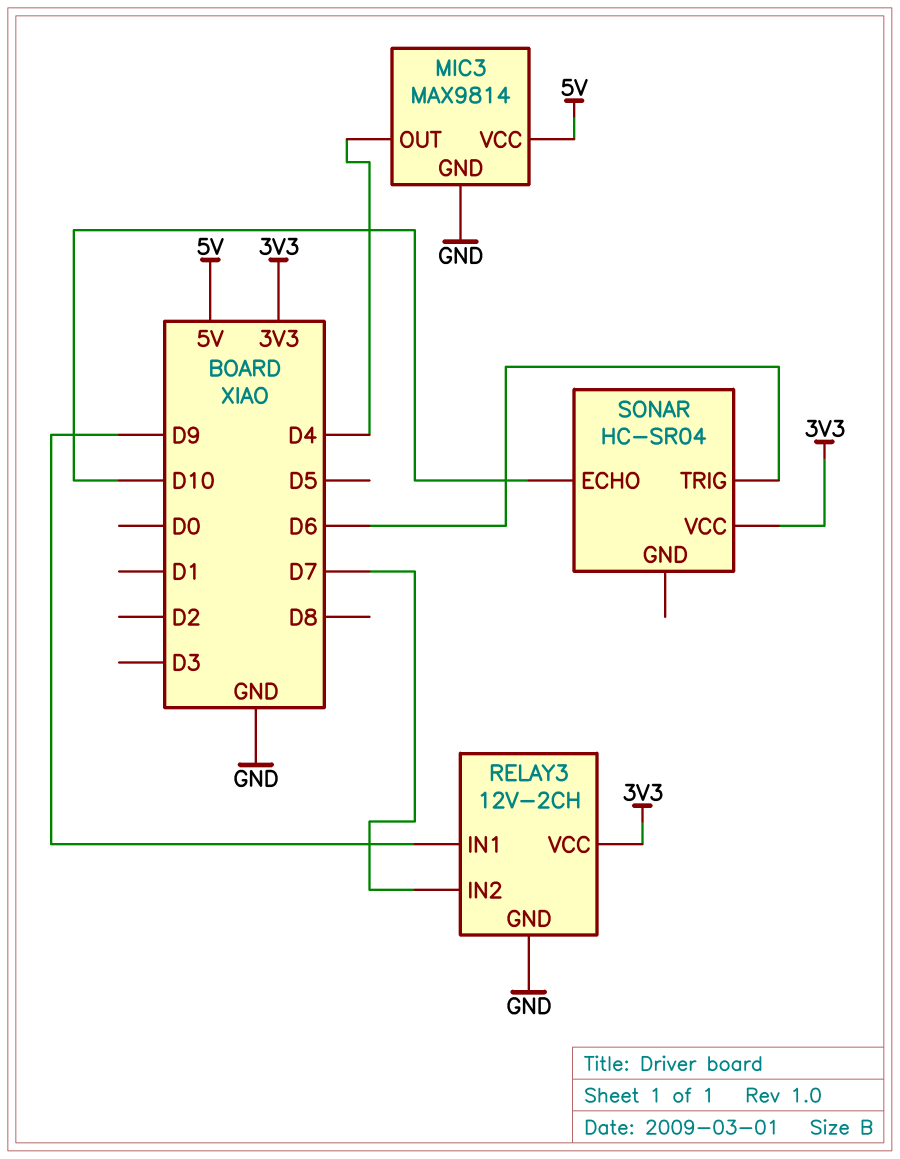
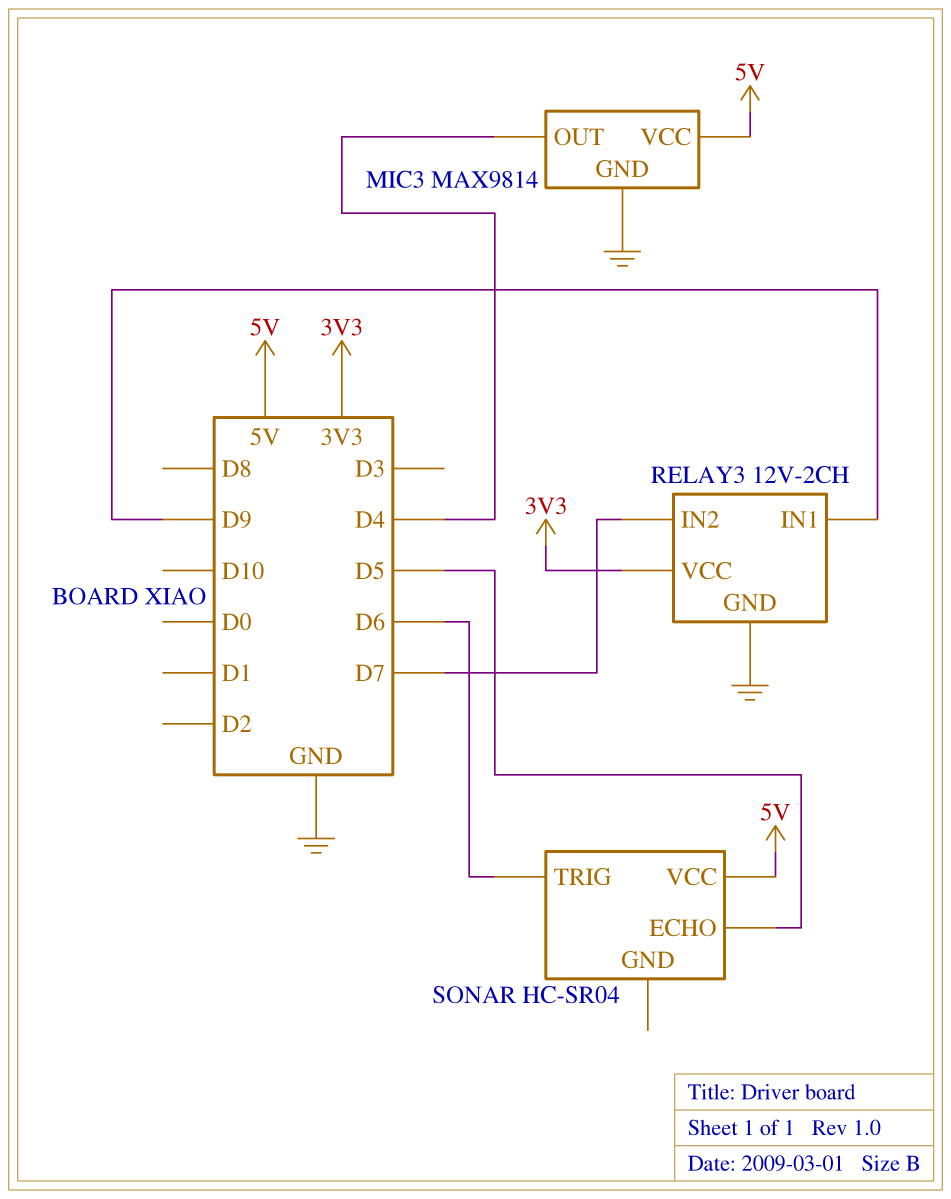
SONAR pin ECHO: D10 -> D5
SONAR pin VCC: 3V3 -> 5V

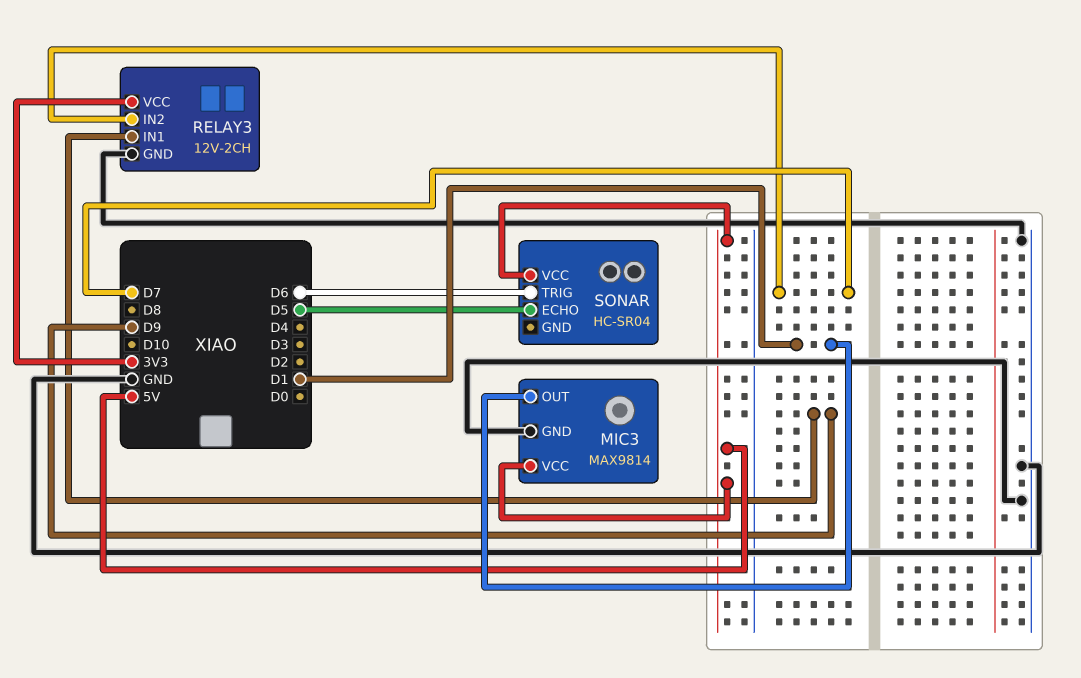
MIC3 pin OUT: D4 -> D1

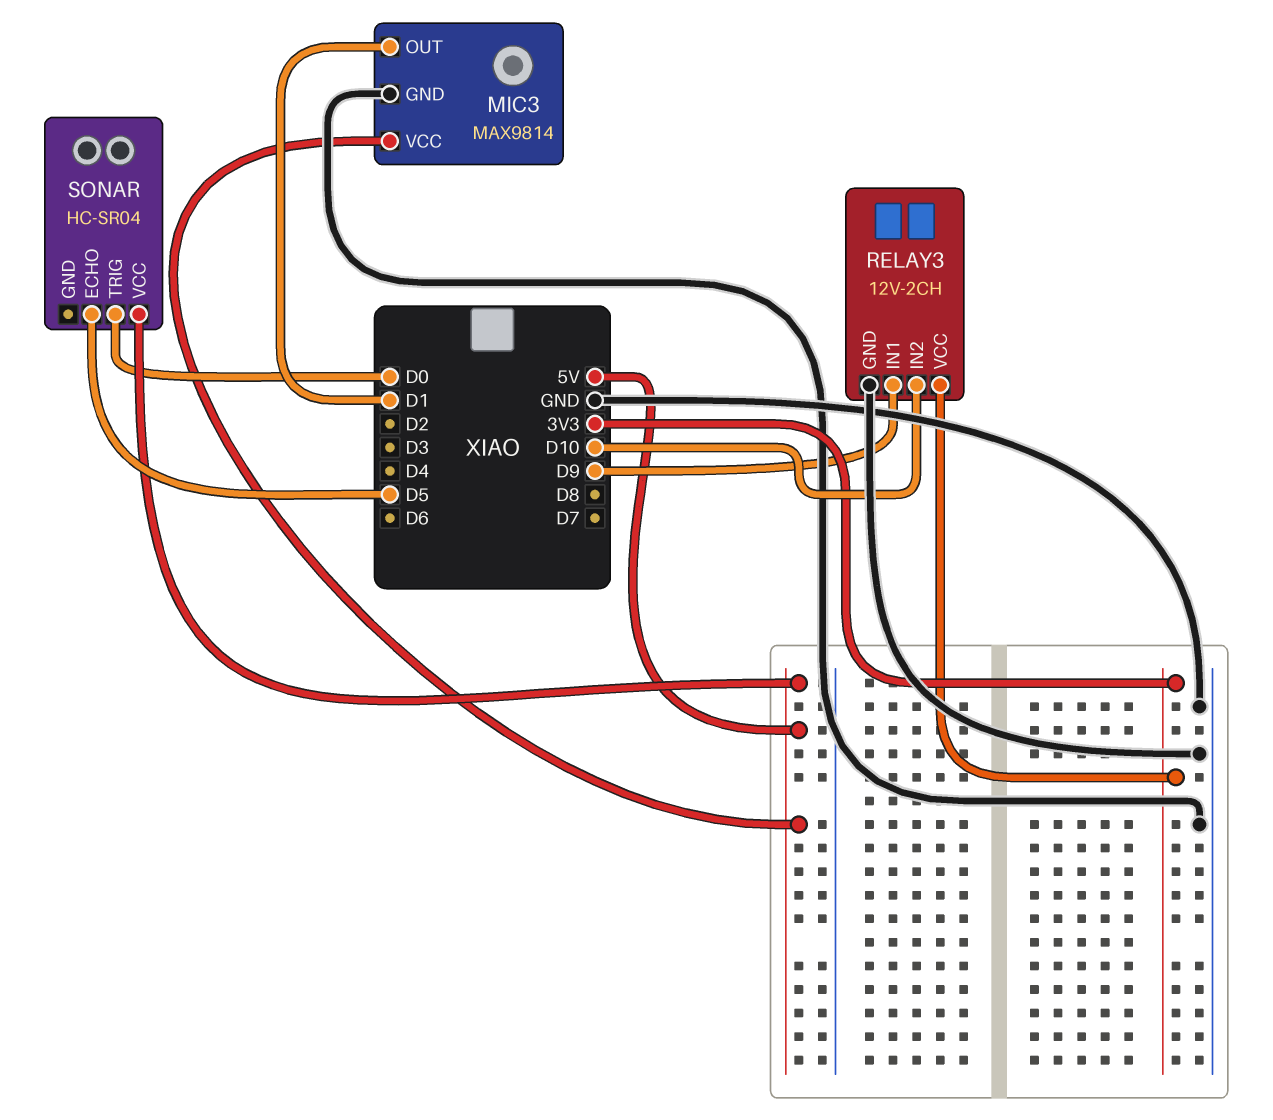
RELAY3 pin IN2: D7 -> D10
SONAR pin TRIG: D6 -> D0

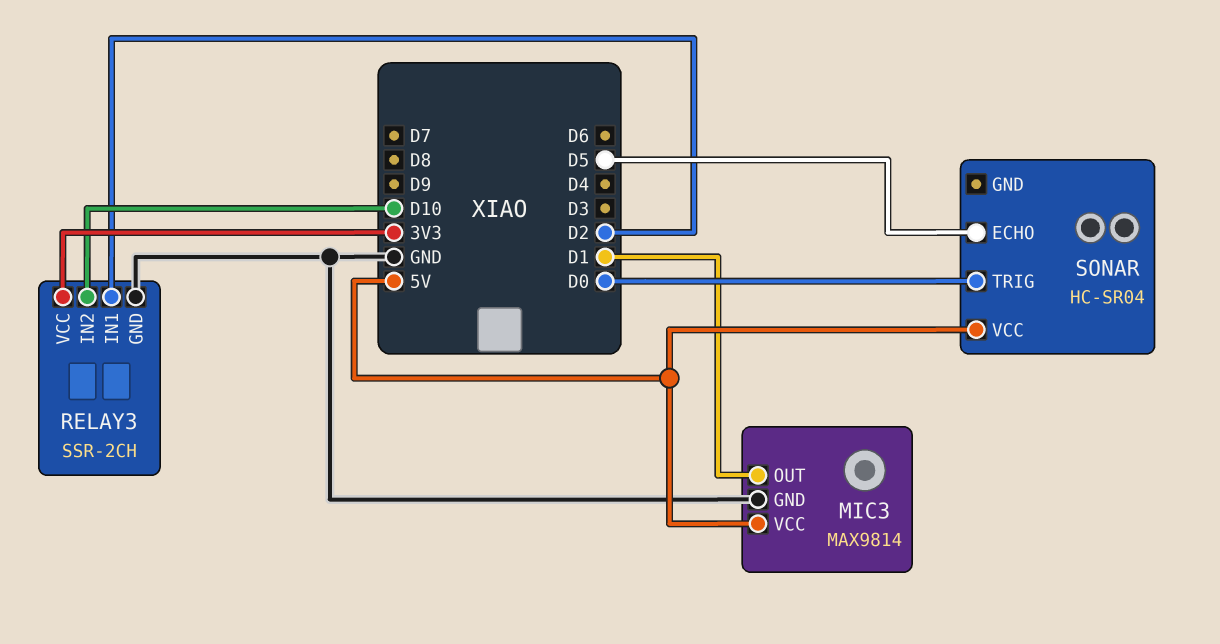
RELAY3: 12V-2CH -> SSR-2CH
RELAY3 pin IN1: D9 -> D2

